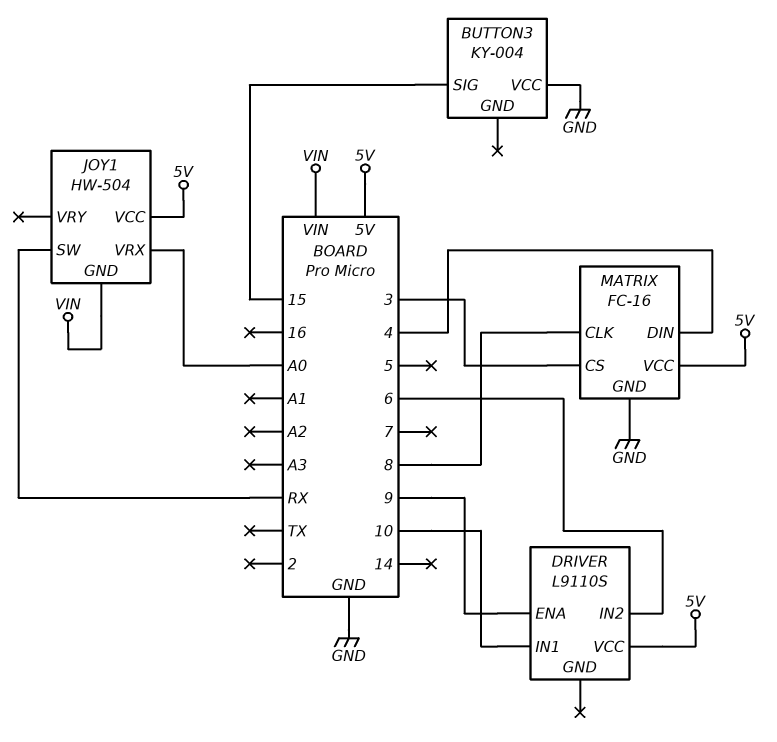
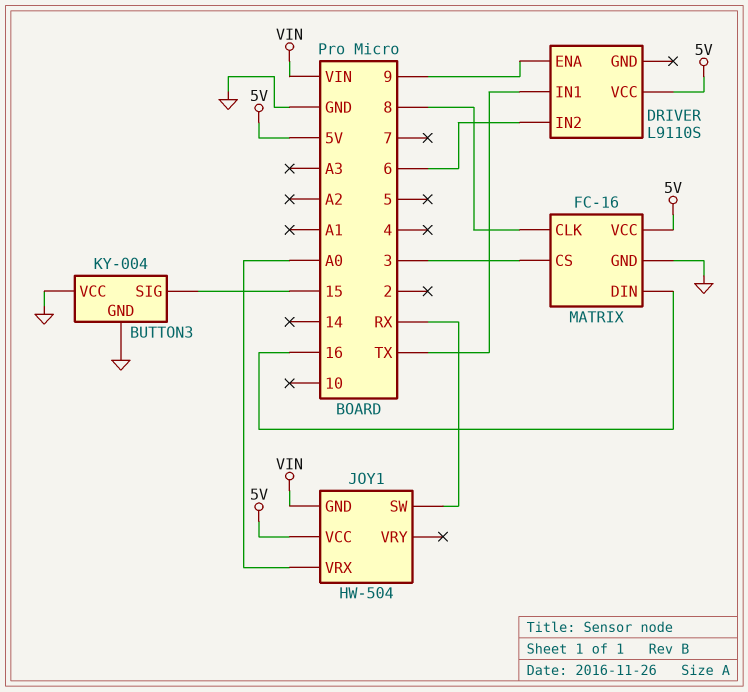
BUTTON3 pin GND: none -> GND
DRIVER pin IN1: 10 -> TX
MATRIX pin DIN: 4 -> 16

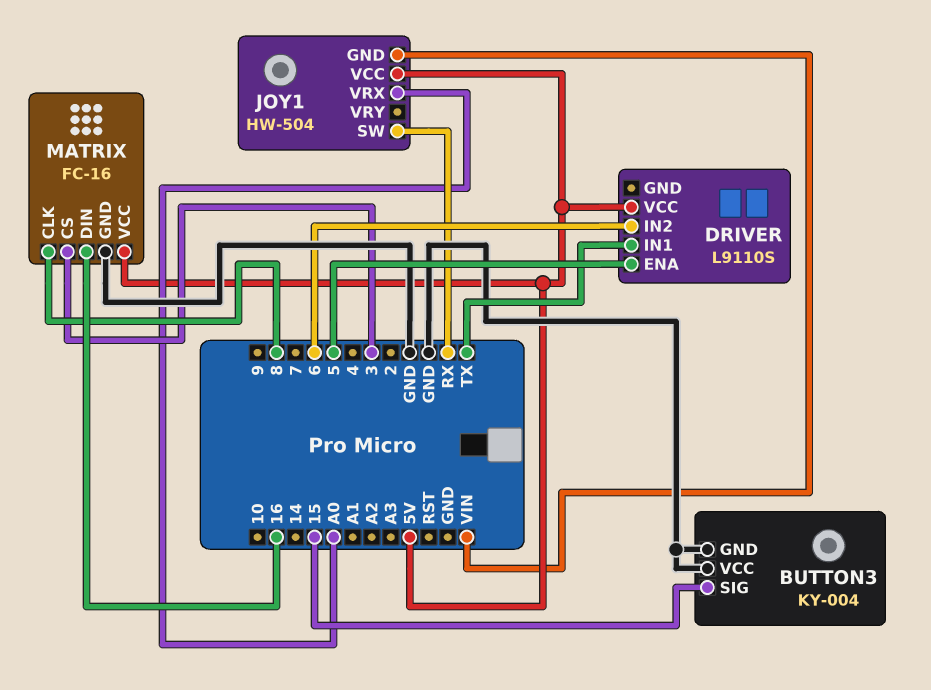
DRIVER pin ENA: 9 -> 5

